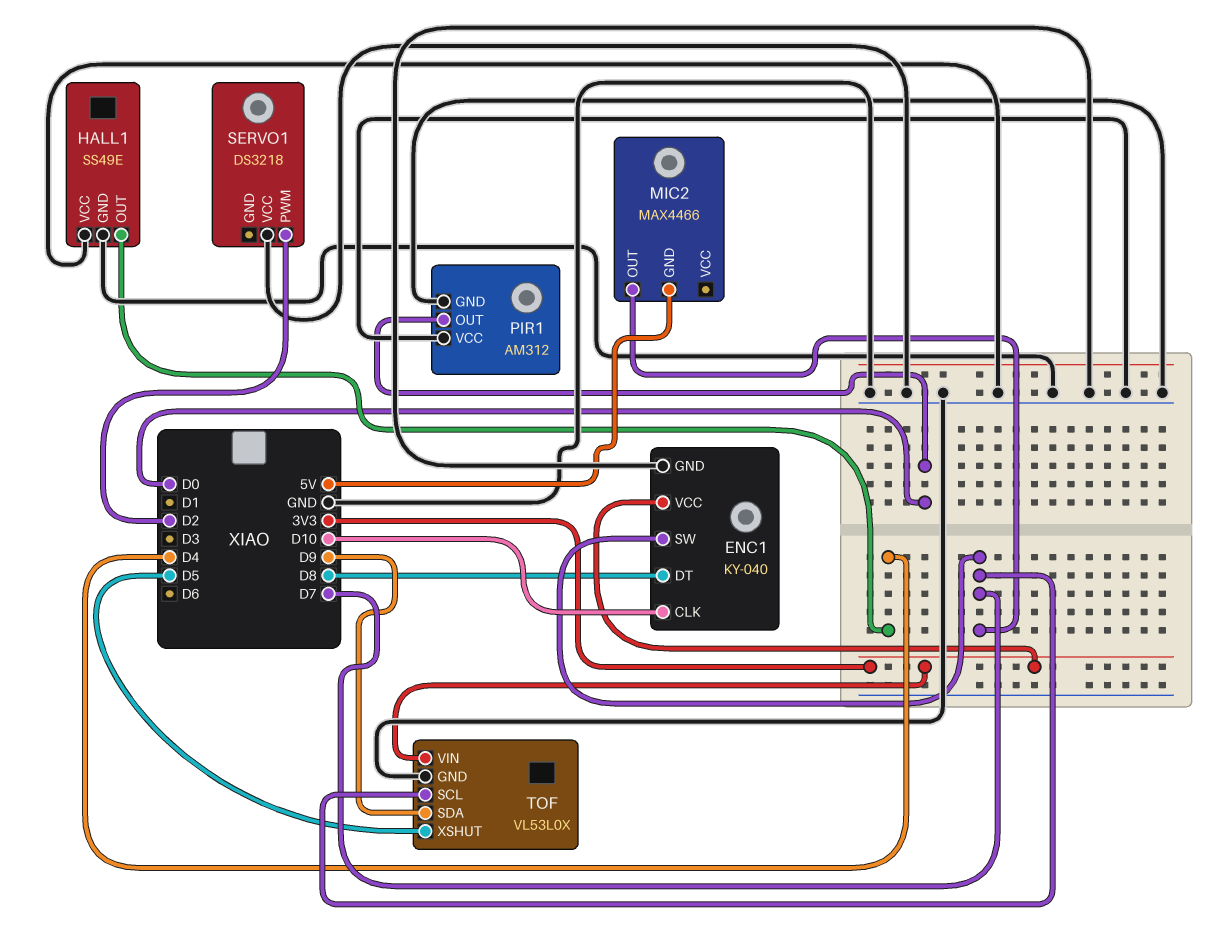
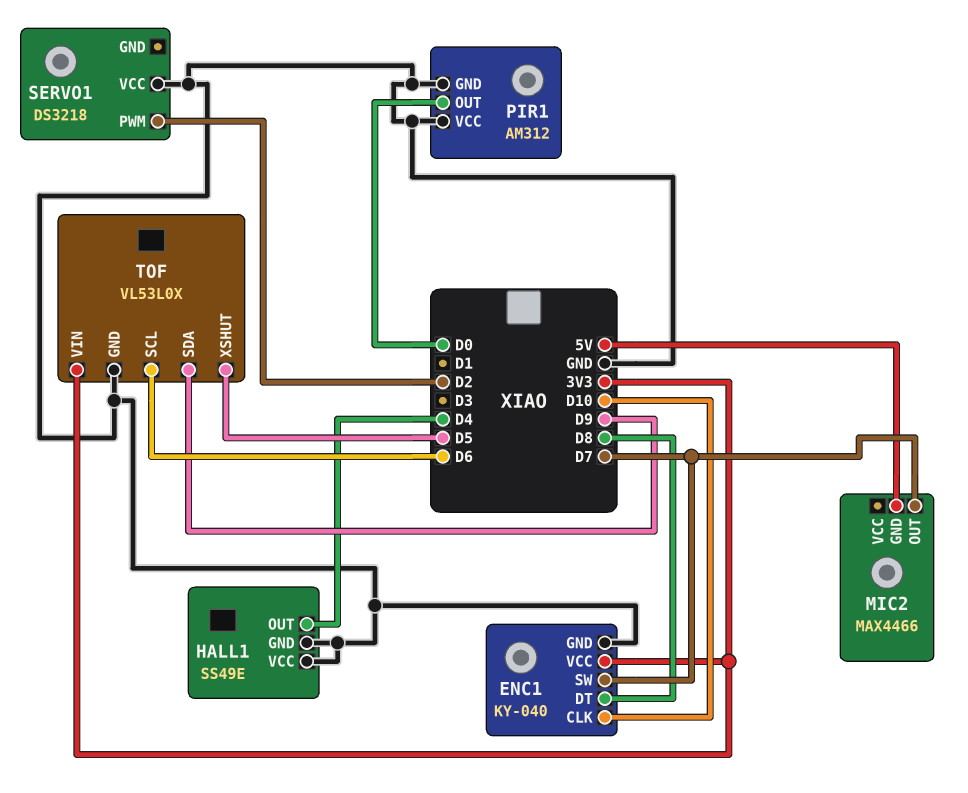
TOF pin SCL: D7 -> D6

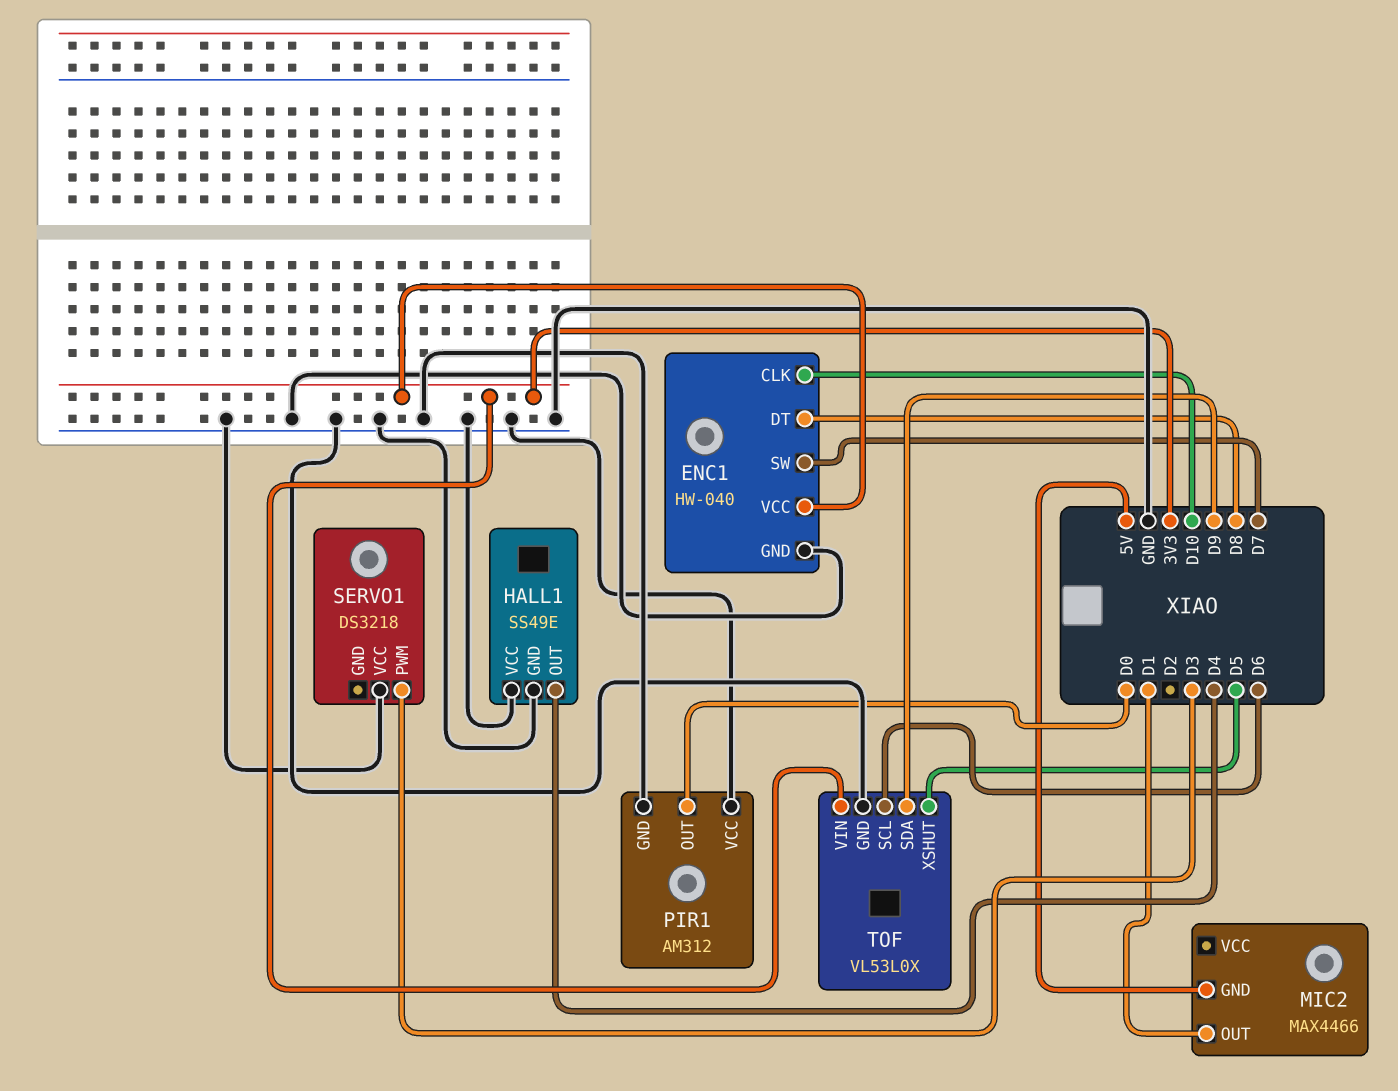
ENC1: KY-040 -> HW-040
MIC2 pin OUT: D7 -> D1
SERVO1 pin PWM: D2 -> D3

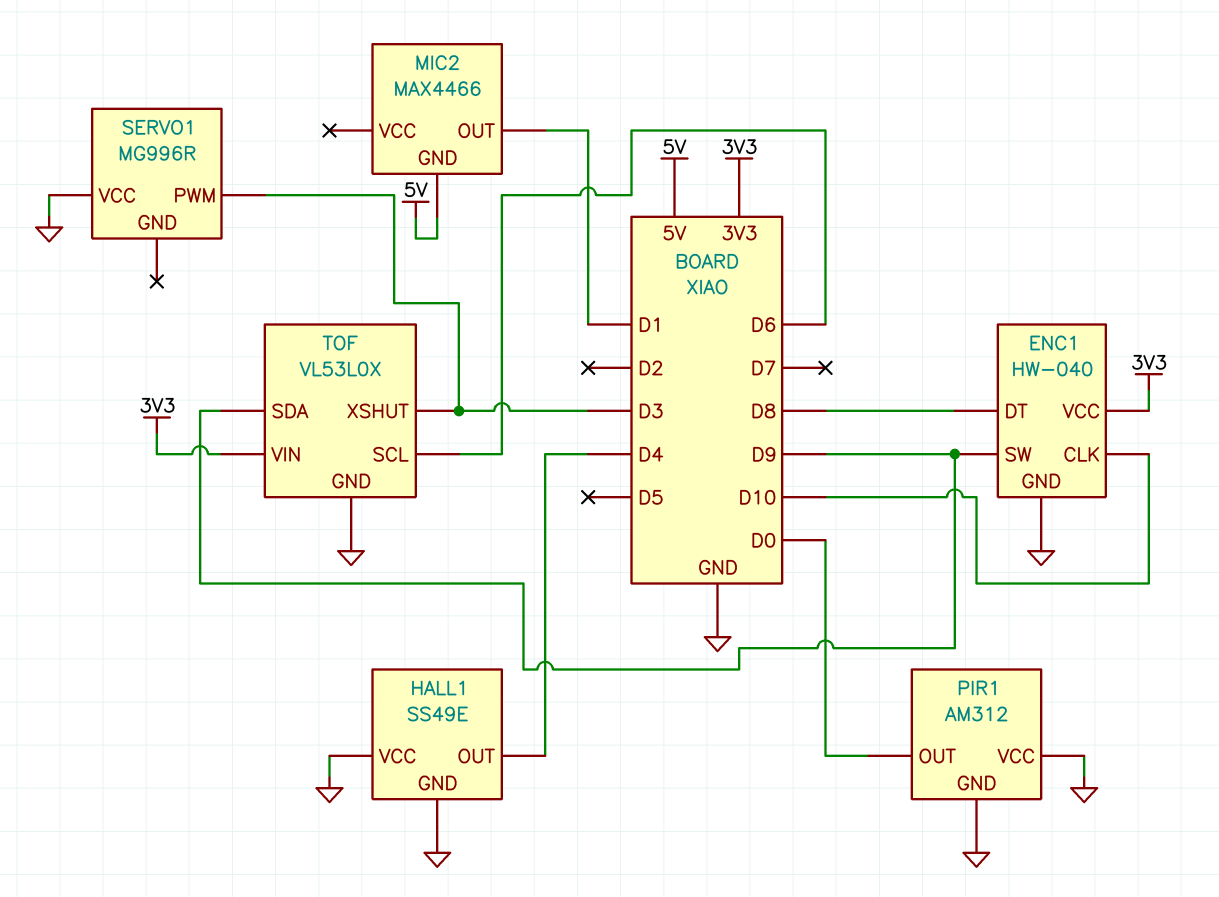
ENC1 pin SW: D7 -> D9
SERVO1: DS3218 -> MG996R
TOF pin XSHUT: D5 -> D3

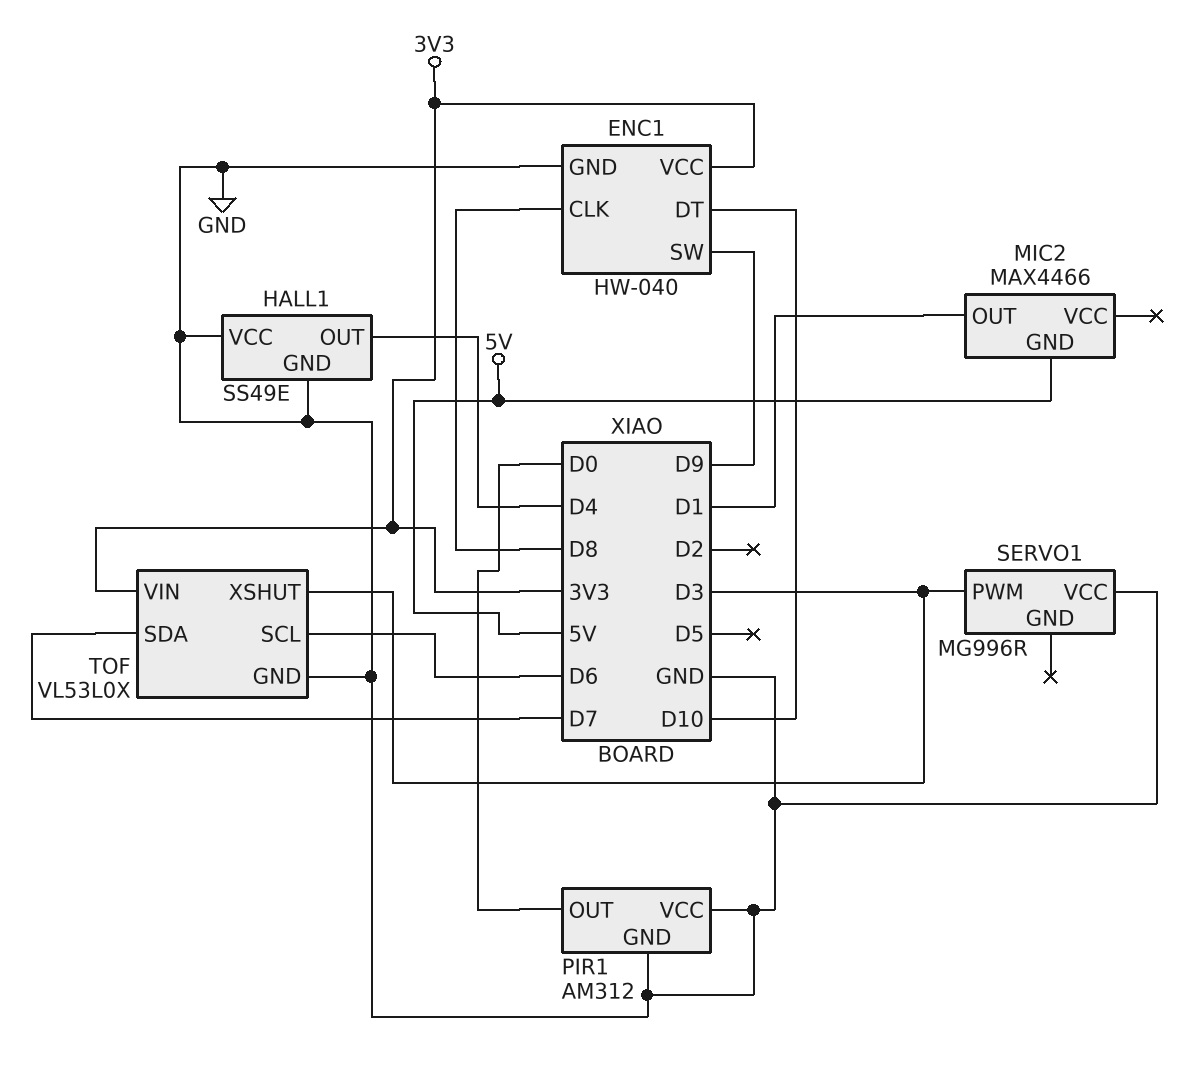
ENC1 pin CLK: D10 -> D8
ENC1 pin DT: D8 -> D10
TOF pin SDA: D9 -> D7

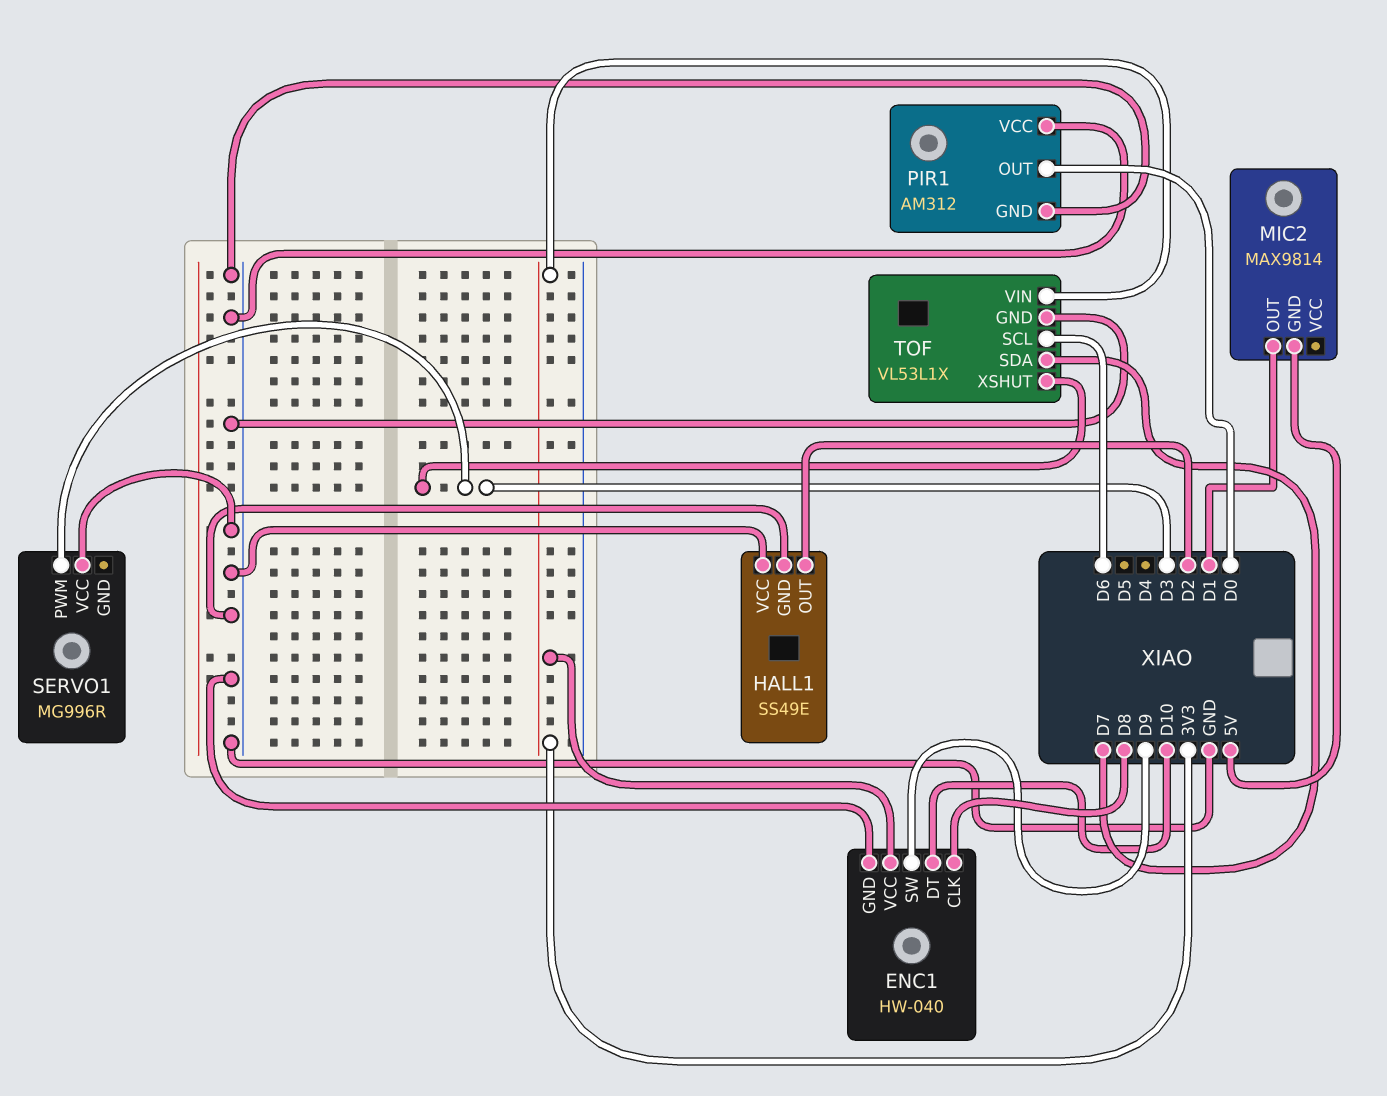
HALL1 pin OUT: D4 -> D2
MIC2: MAX4466 -> MAX9814
TOF: VL53L0X -> VL53L1X

